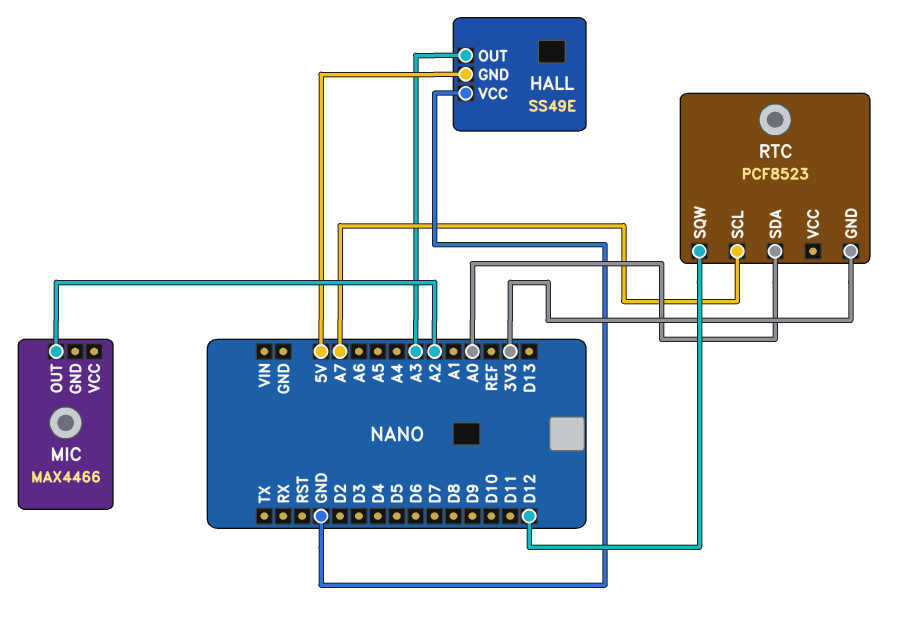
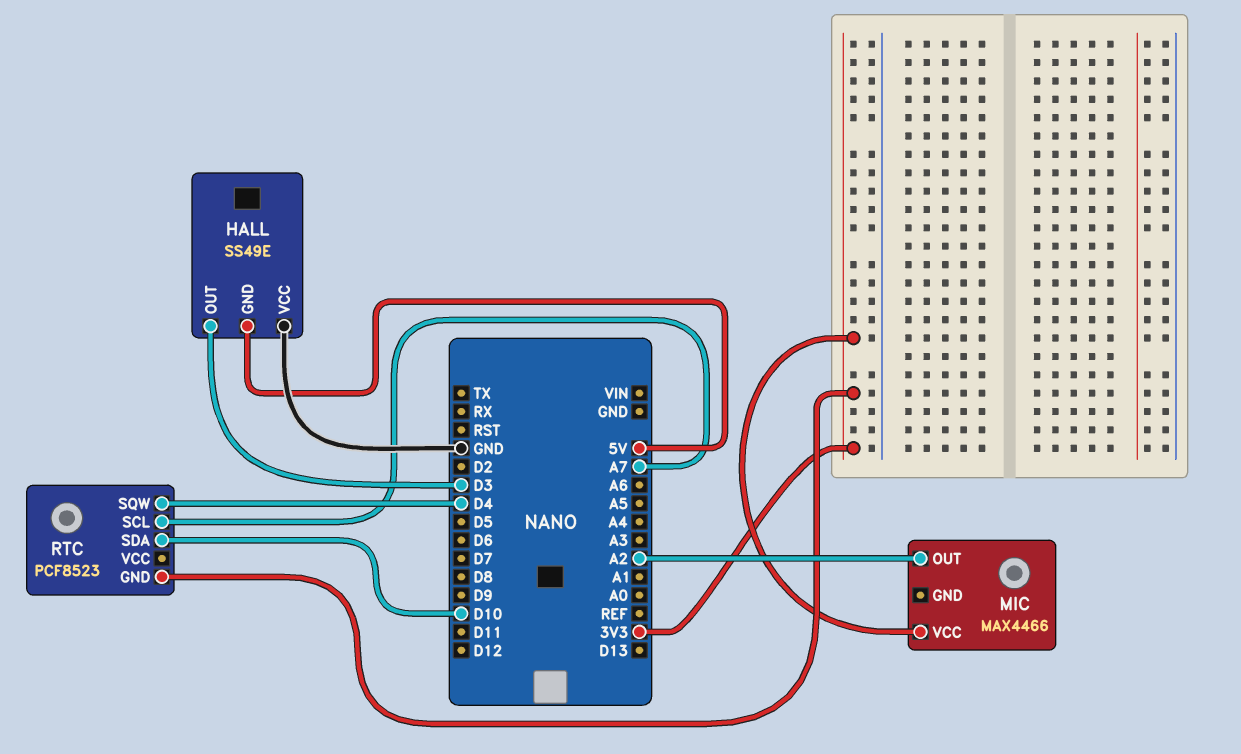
HALL pin OUT: A3 -> D3
MIC pin VCC: none -> 3V3
RTC pin SDA: A0 -> D10
RTC pin SQW: D12 -> D4

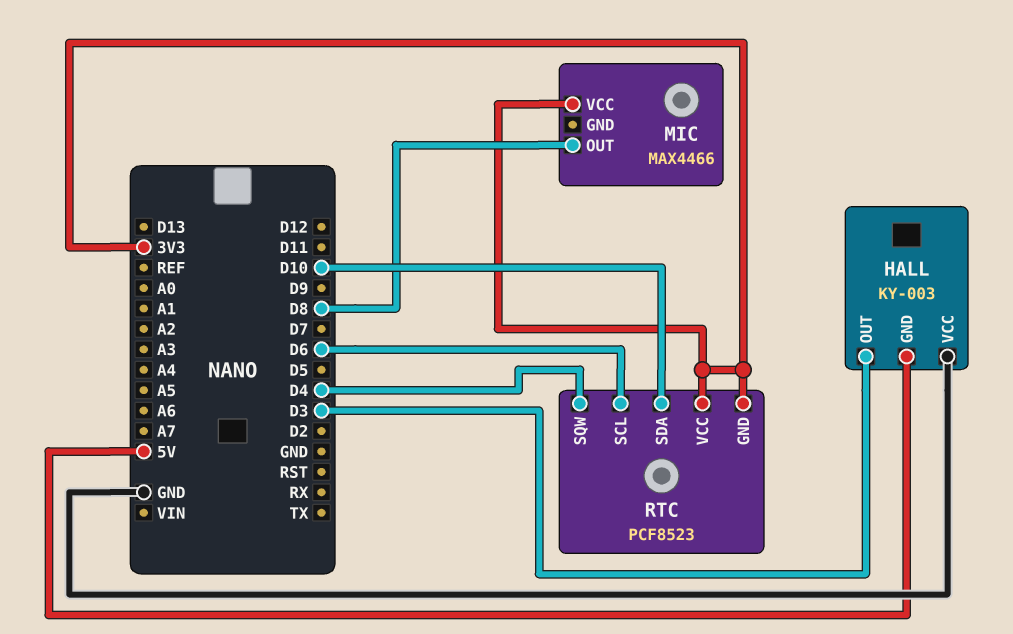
HALL: SS49E -> KY-003
MIC pin OUT: A2 -> D8
RTC pin SCL: A7 -> D6
RTC pin VCC: none -> 3V3

